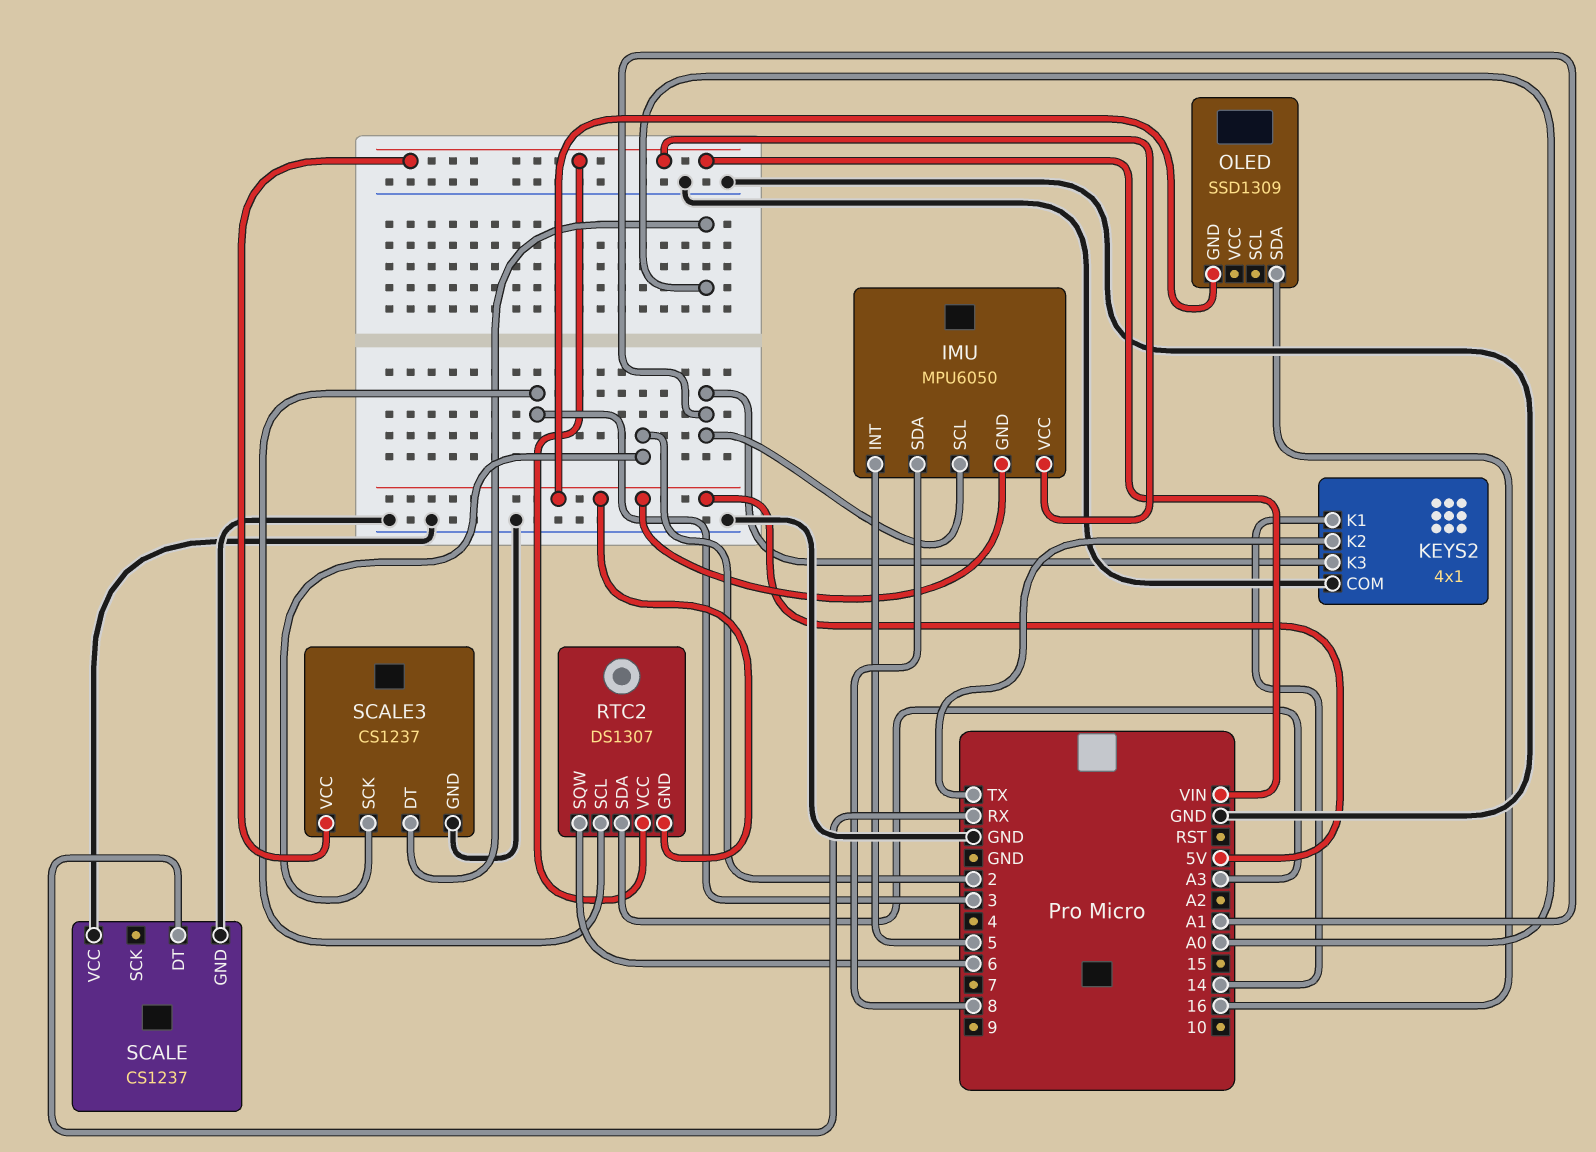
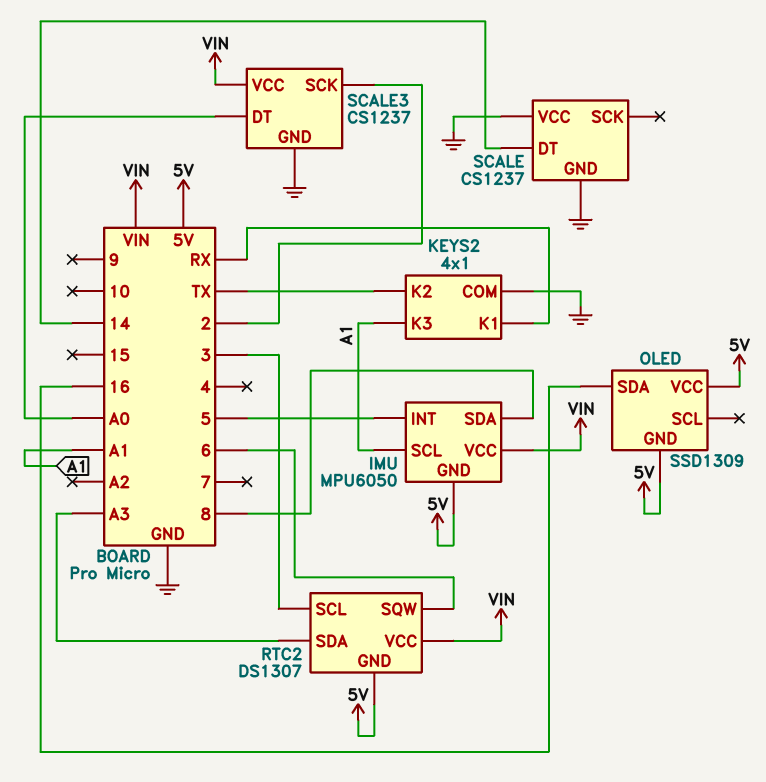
KEYS2 pin K1: 14 -> RX
OLED pin VCC: none -> 5V
SCALE pin DT: RX -> 14

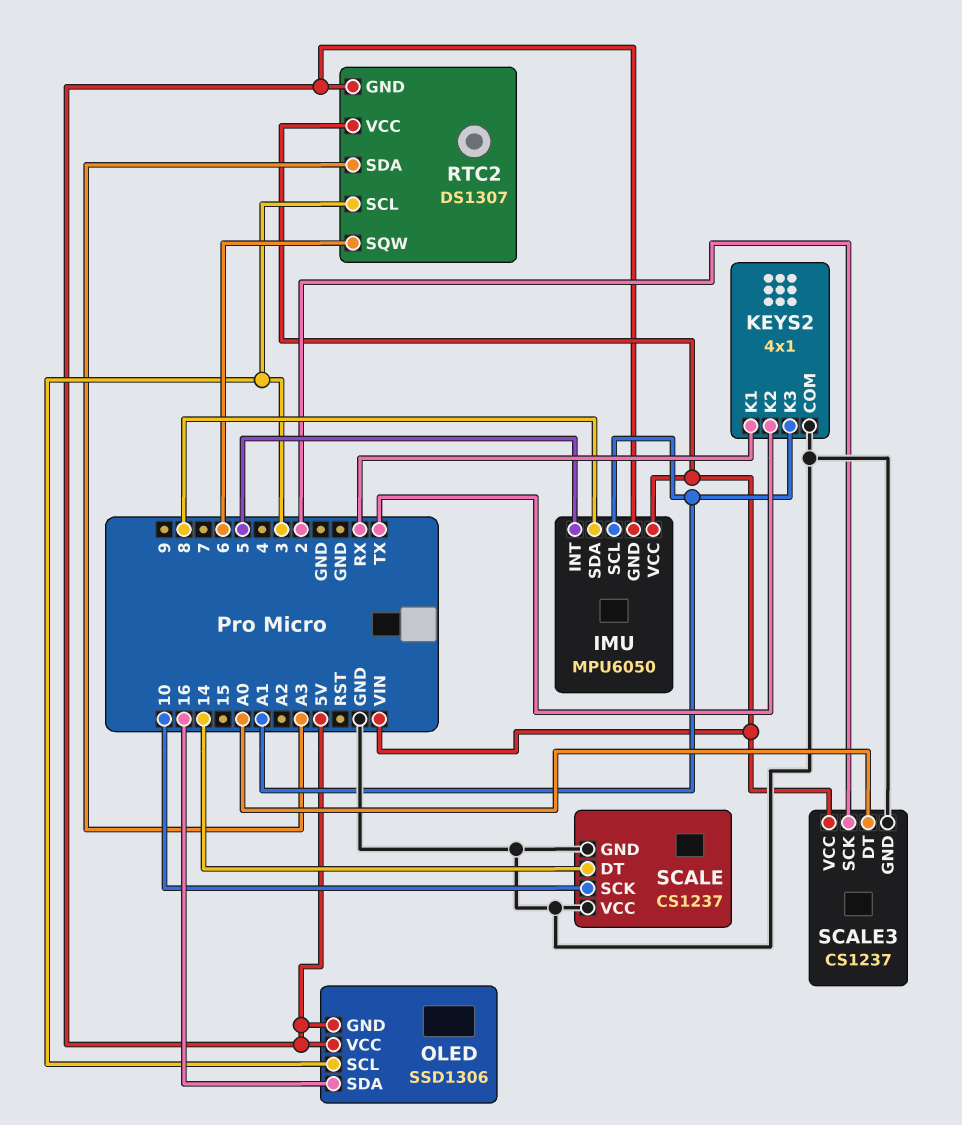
OLED: SSD1309 -> SSD1306
OLED pin SCL: none -> 3
SCALE pin SCK: none -> 10

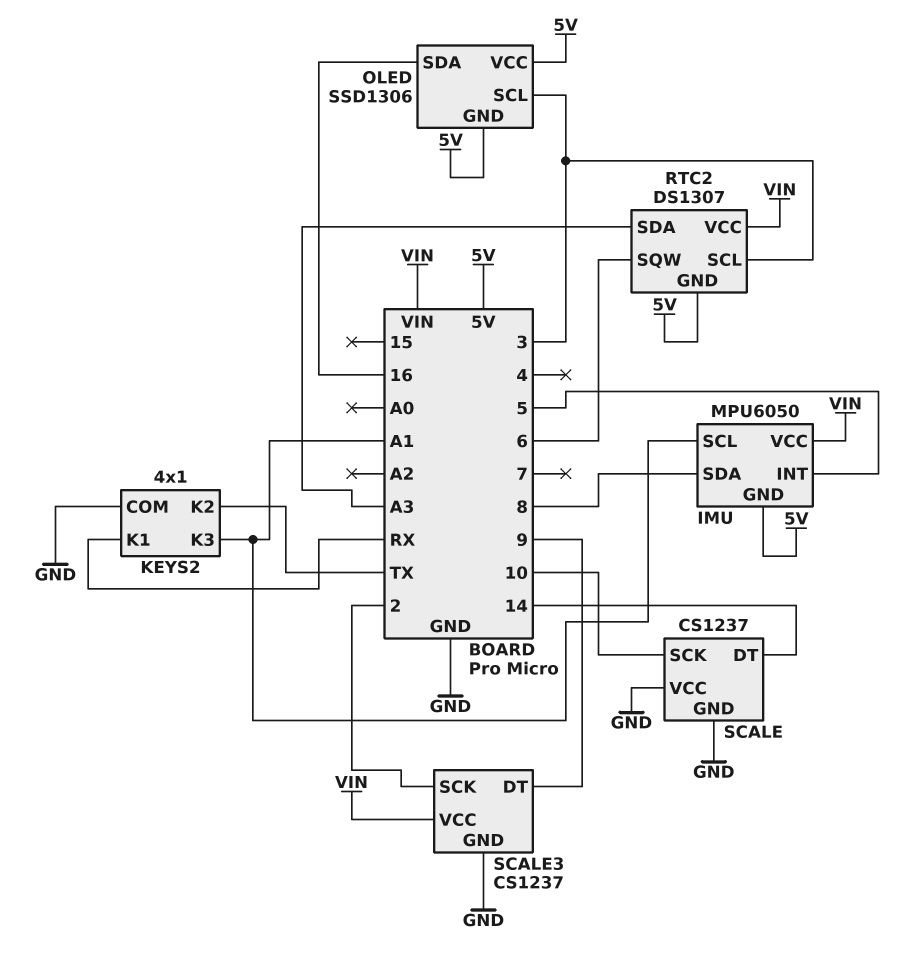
SCALE3 pin DT: A0 -> 9

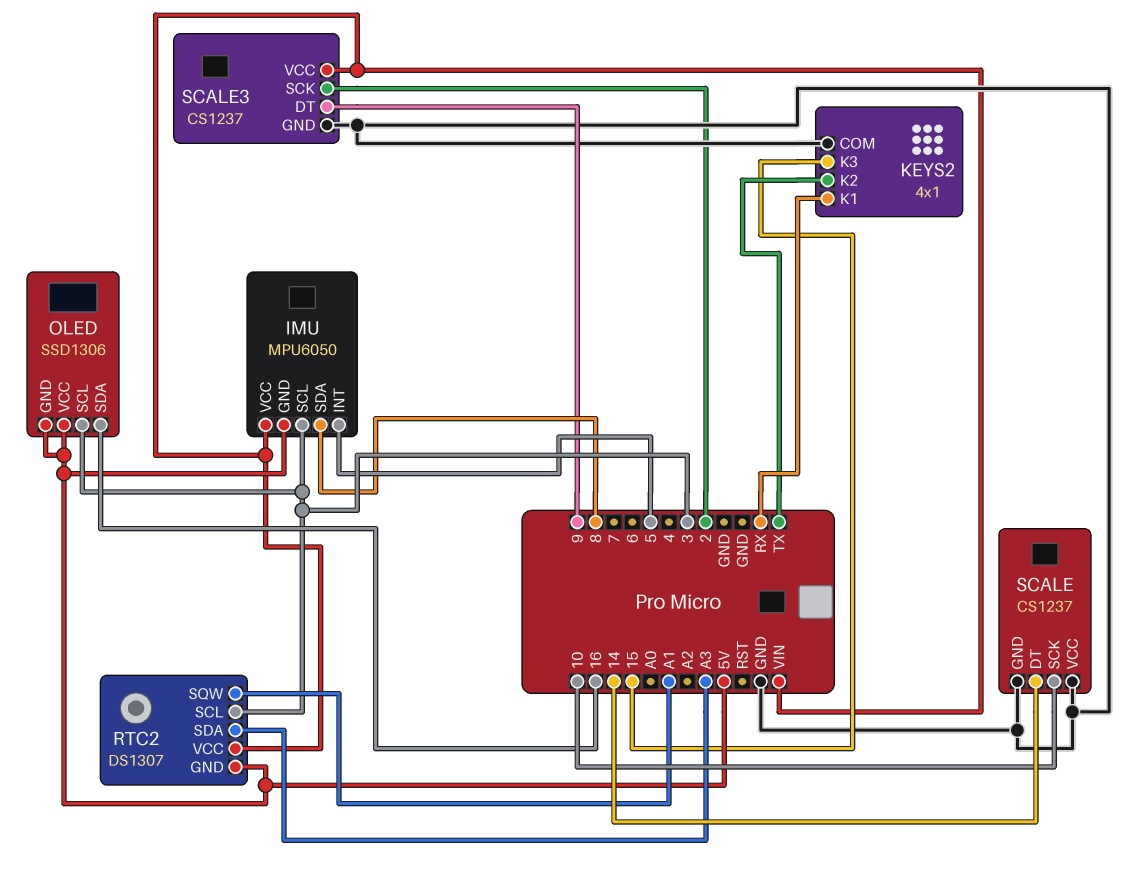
IMU pin SCL: A1 -> 3
KEYS2 pin K3: A1 -> 15
RTC2 pin SQW: 6 -> A1

